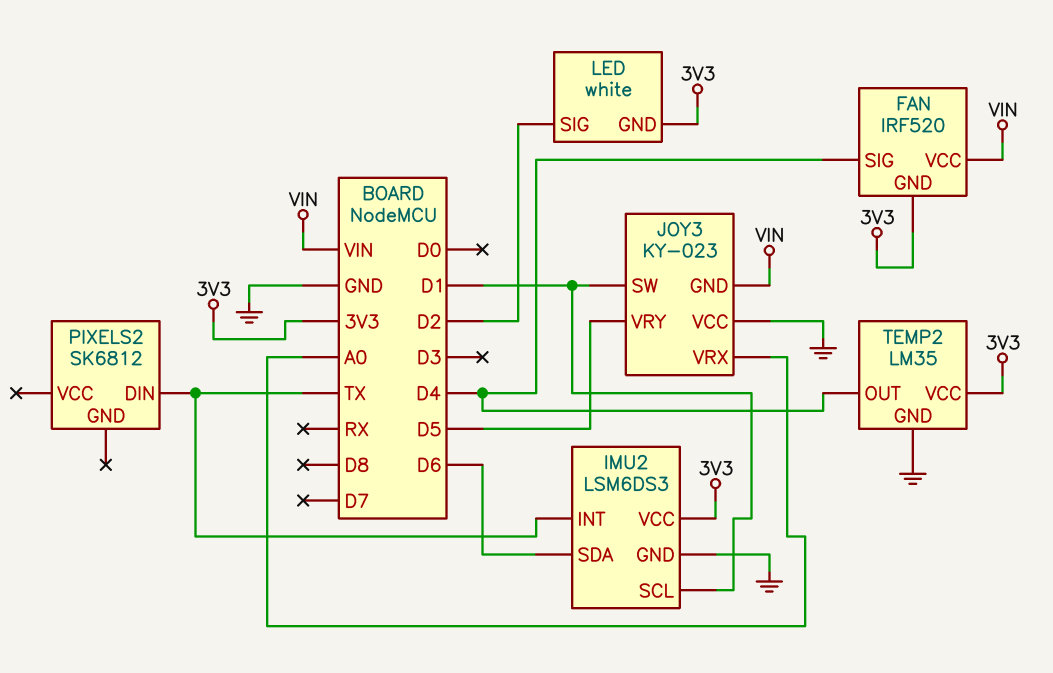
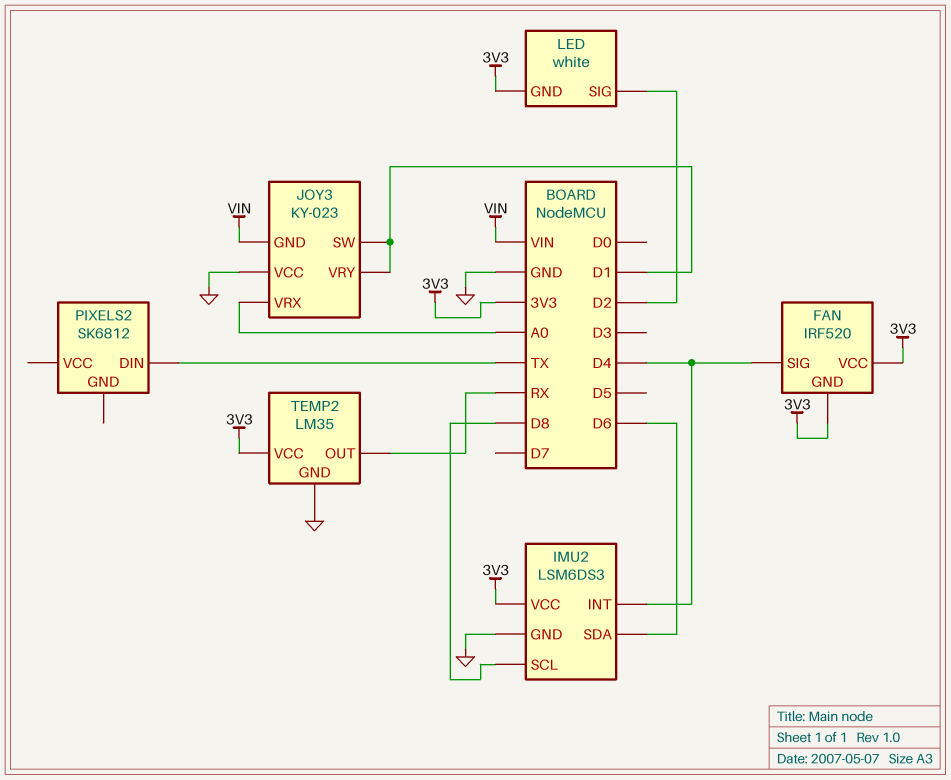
FAN pin VCC: VIN -> 3V3
IMU2 pin INT: TX -> D4
IMU2 pin SCL: D1 -> D8
JOY3 pin VRY: D5 -> D1
TEMP2 pin OUT: D4 -> RX

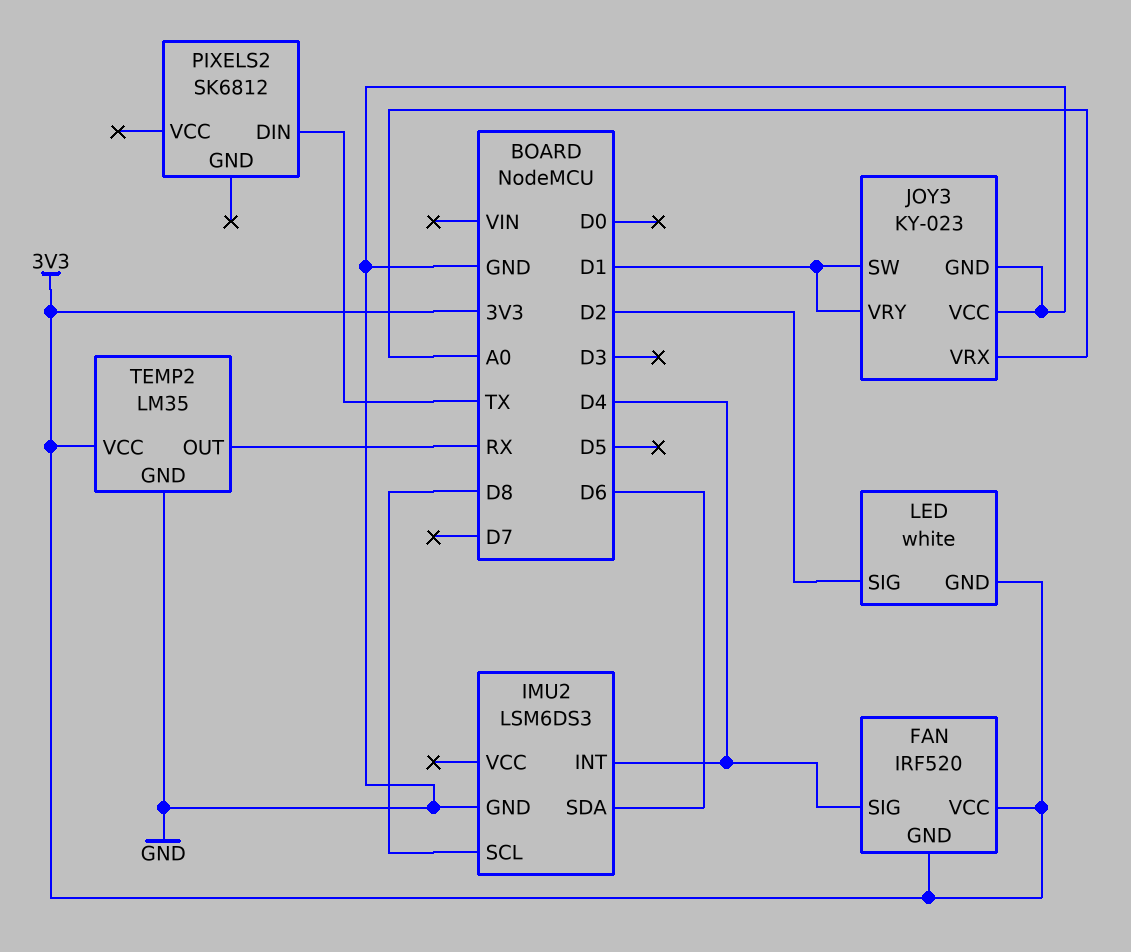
IMU2 pin VCC: 3V3 -> none
JOY3 pin GND: VIN -> GND

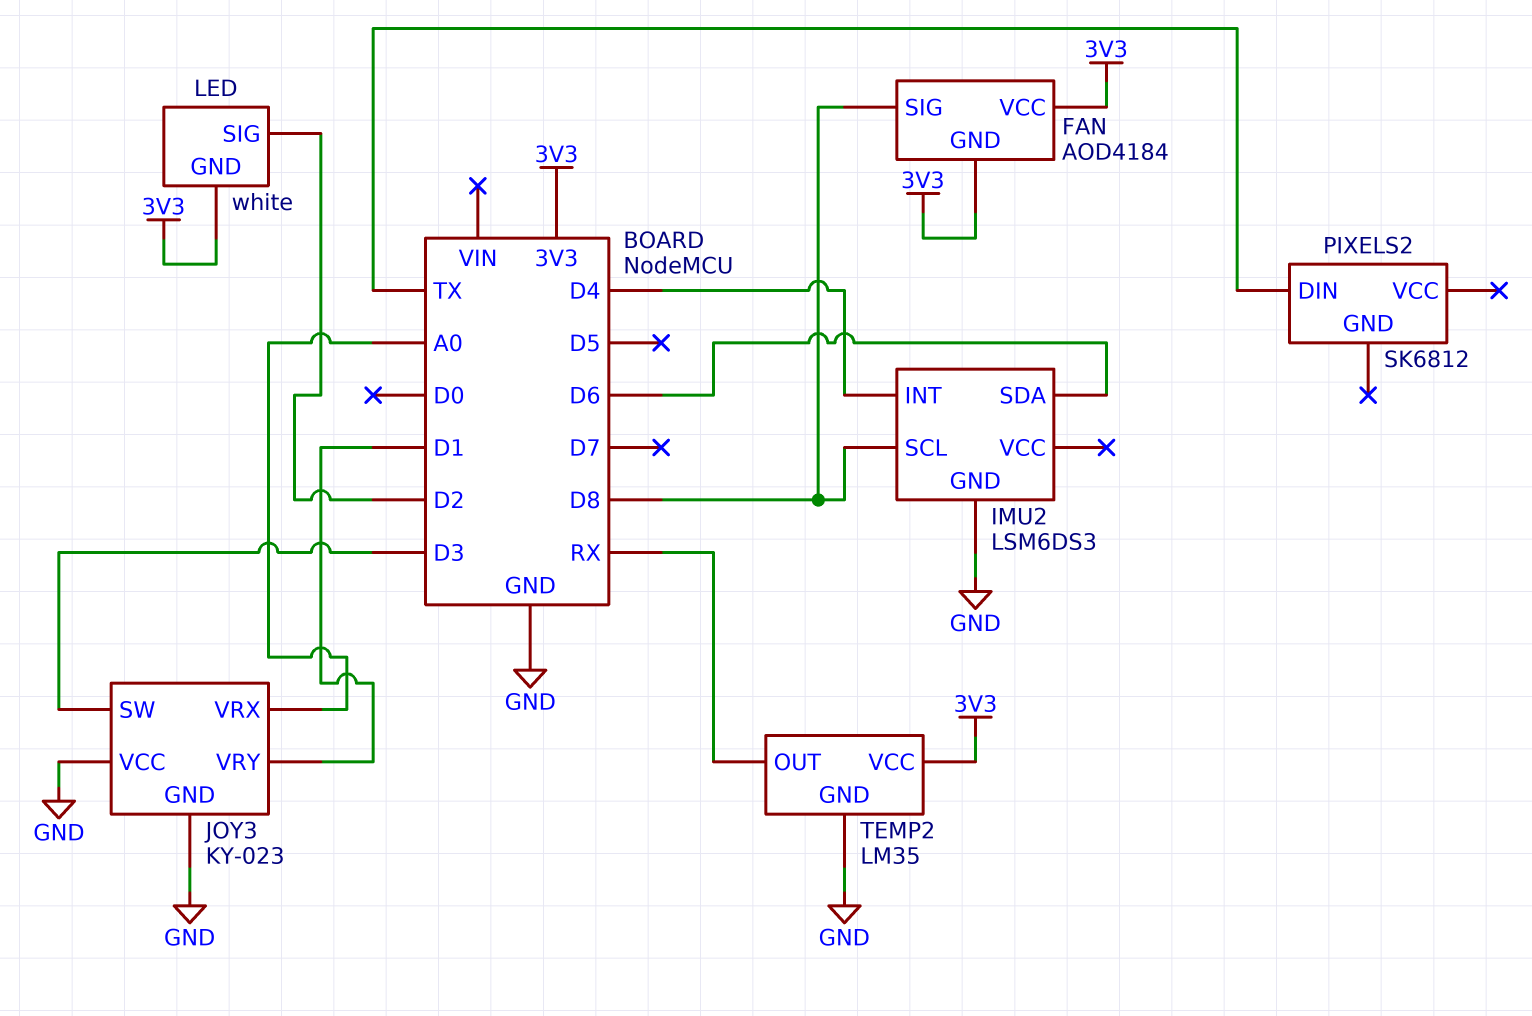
FAN: IRF520 -> AOD4184
FAN pin SIG: D4 -> D8
JOY3 pin SW: D1 -> D3

